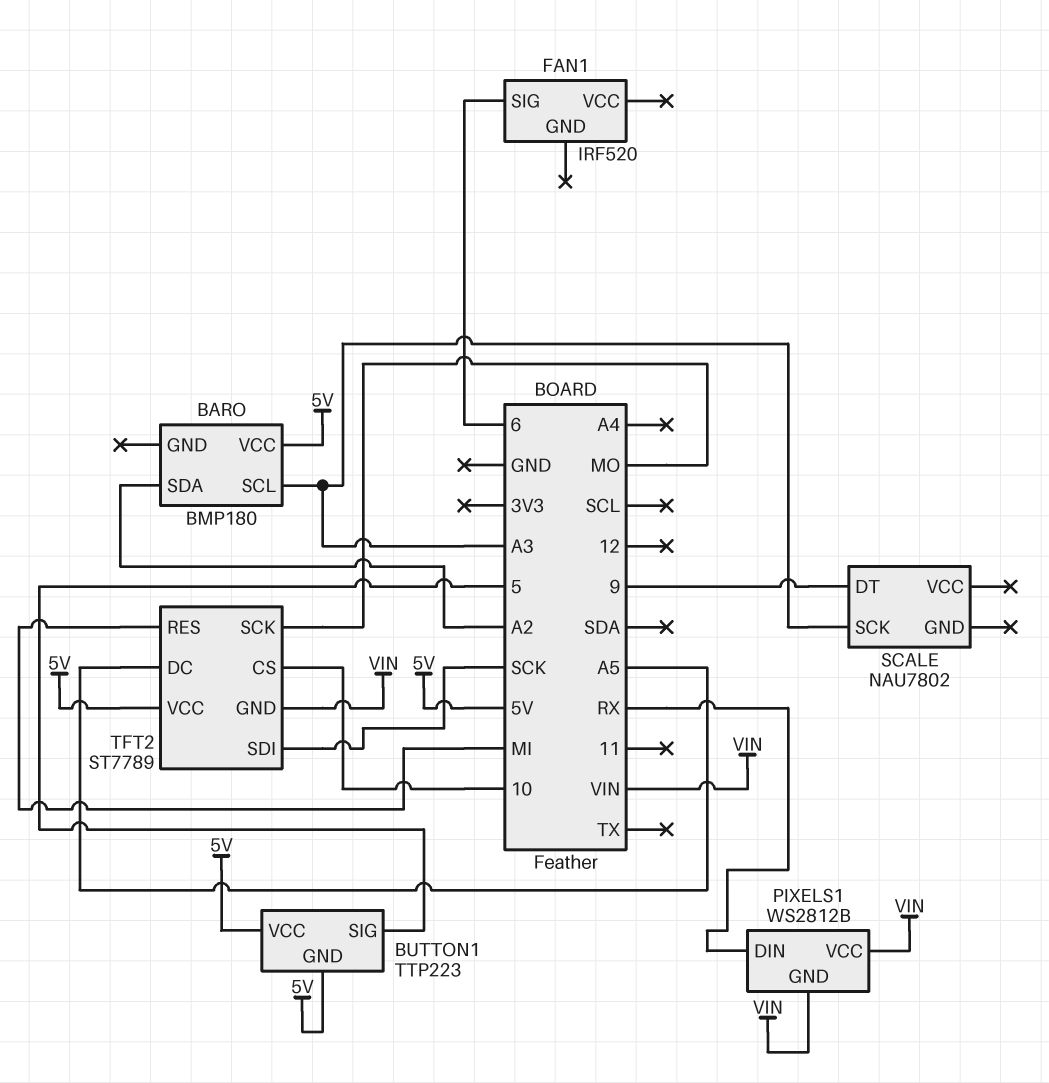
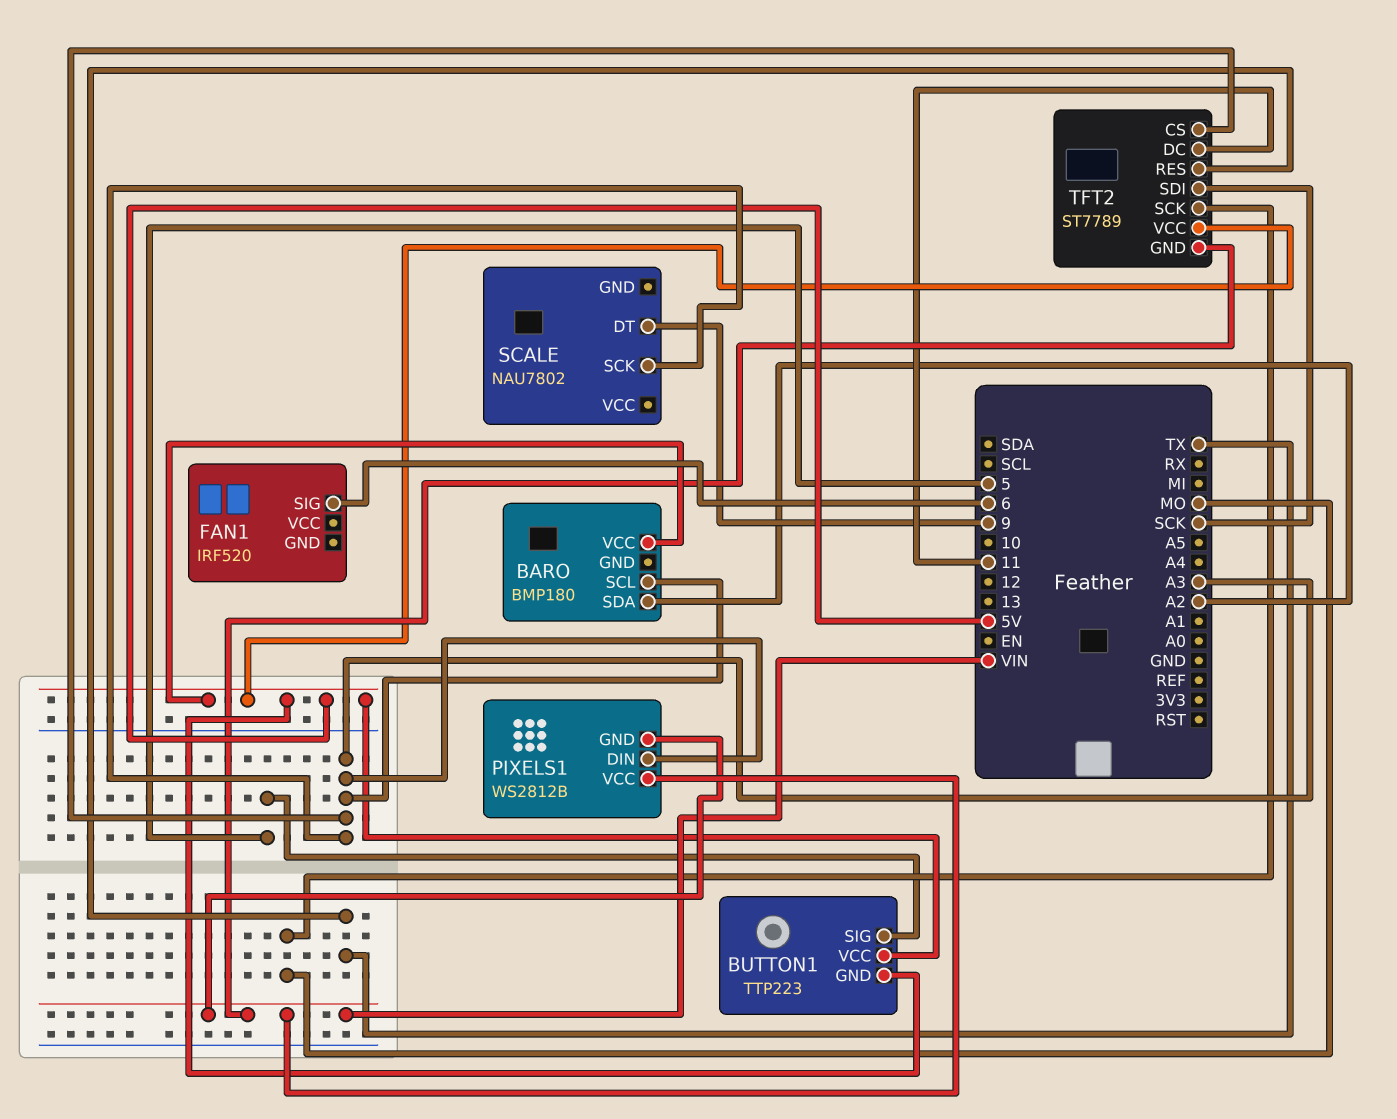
PIXELS1 pin DIN: RX -> A3
TFT2 pin CS: 10 -> A3
TFT2 pin DC: A5 -> 11
TFT2 pin RES: MI -> TX

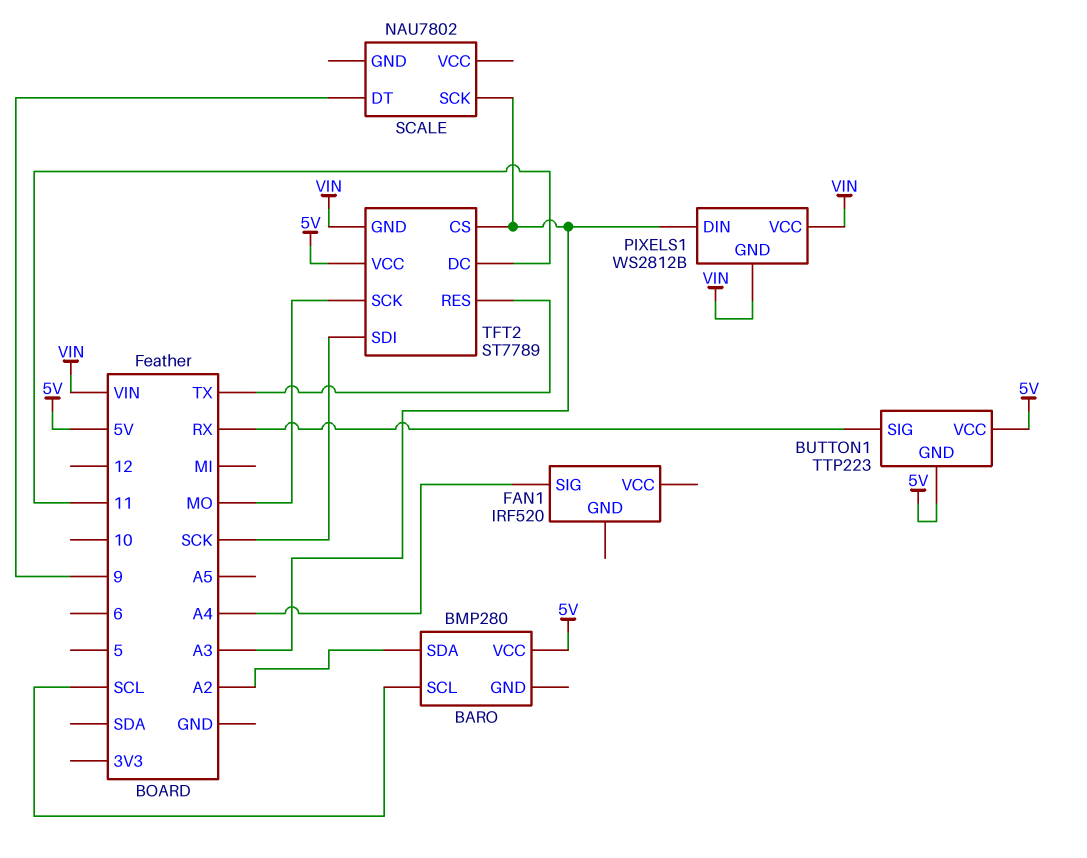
BARO: BMP180 -> BMP280
BARO pin SCL: A3 -> SCL
BUTTON1 pin SIG: 5 -> RX
FAN1 pin SIG: 6 -> A4

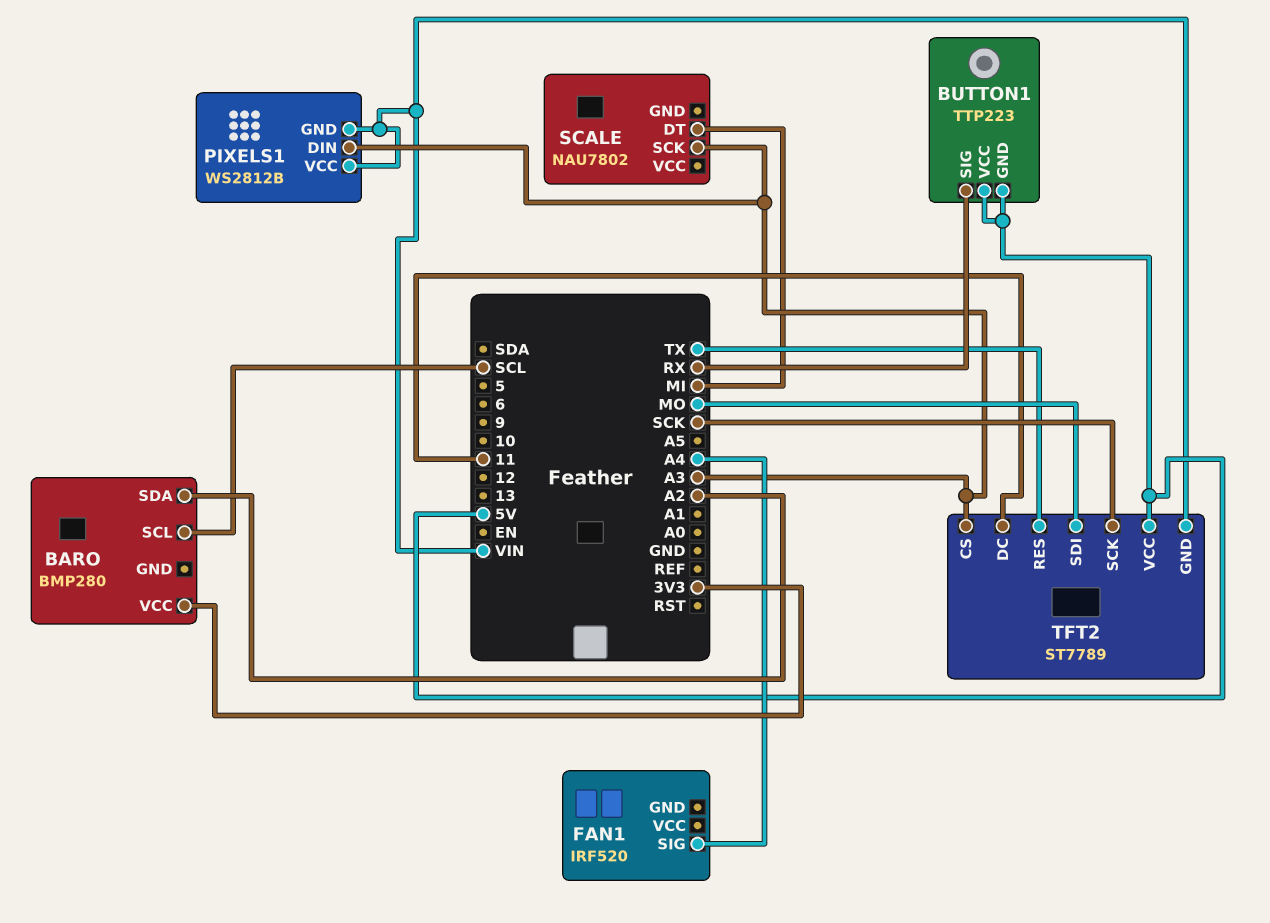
BARO pin VCC: 5V -> 3V3
SCALE pin DT: 9 -> MI
TFT2 pin SCK: MO -> SCK
TFT2 pin SDI: SCK -> MO

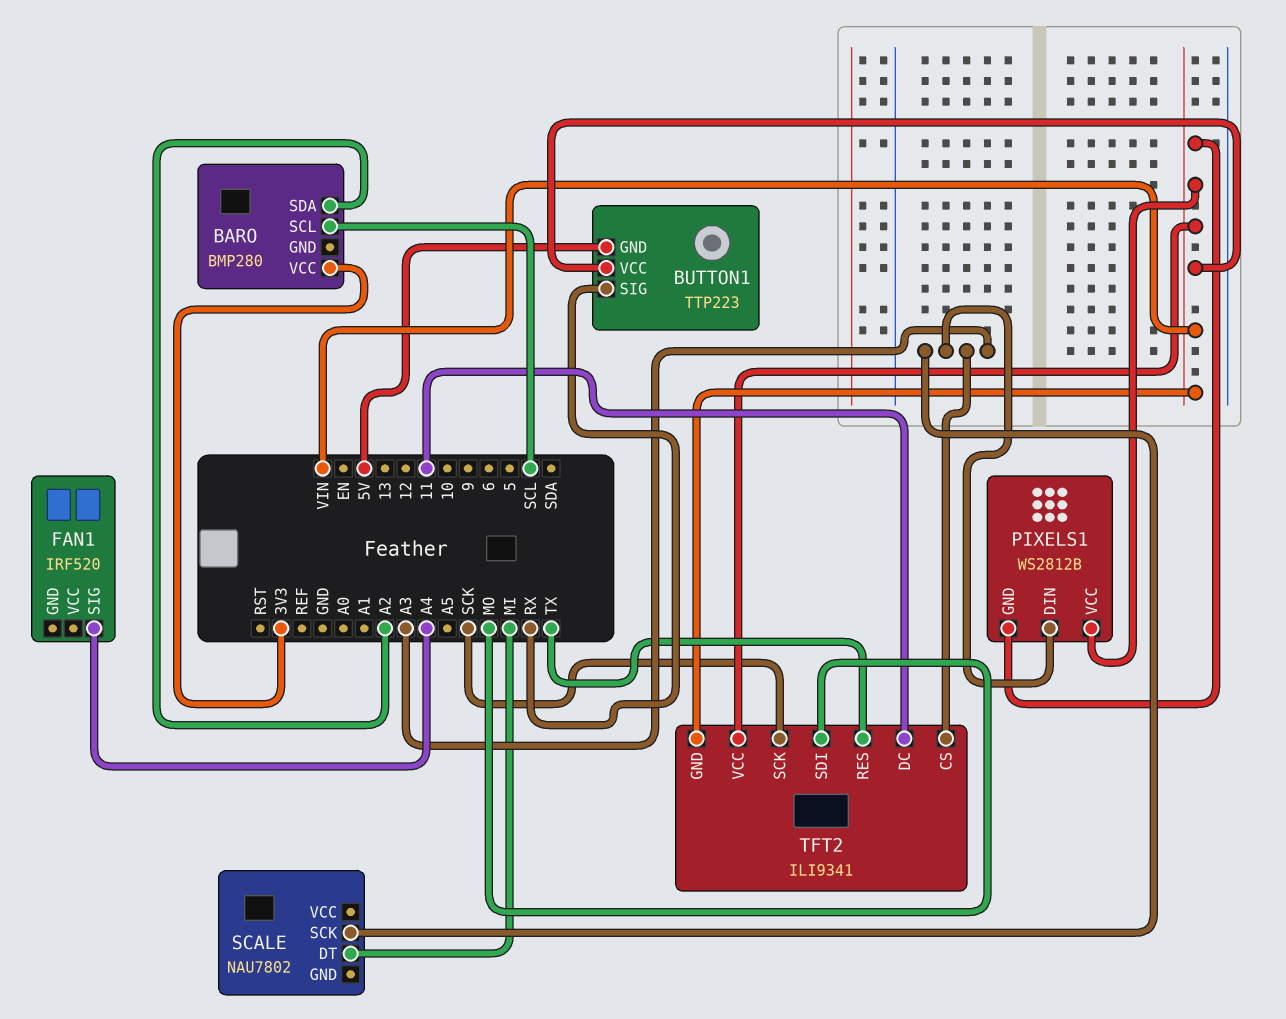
BUTTON1 pin VCC: 5V -> VIN
TFT2: ST7789 -> ILI9341
TFT2 pin VCC: 5V -> VIN

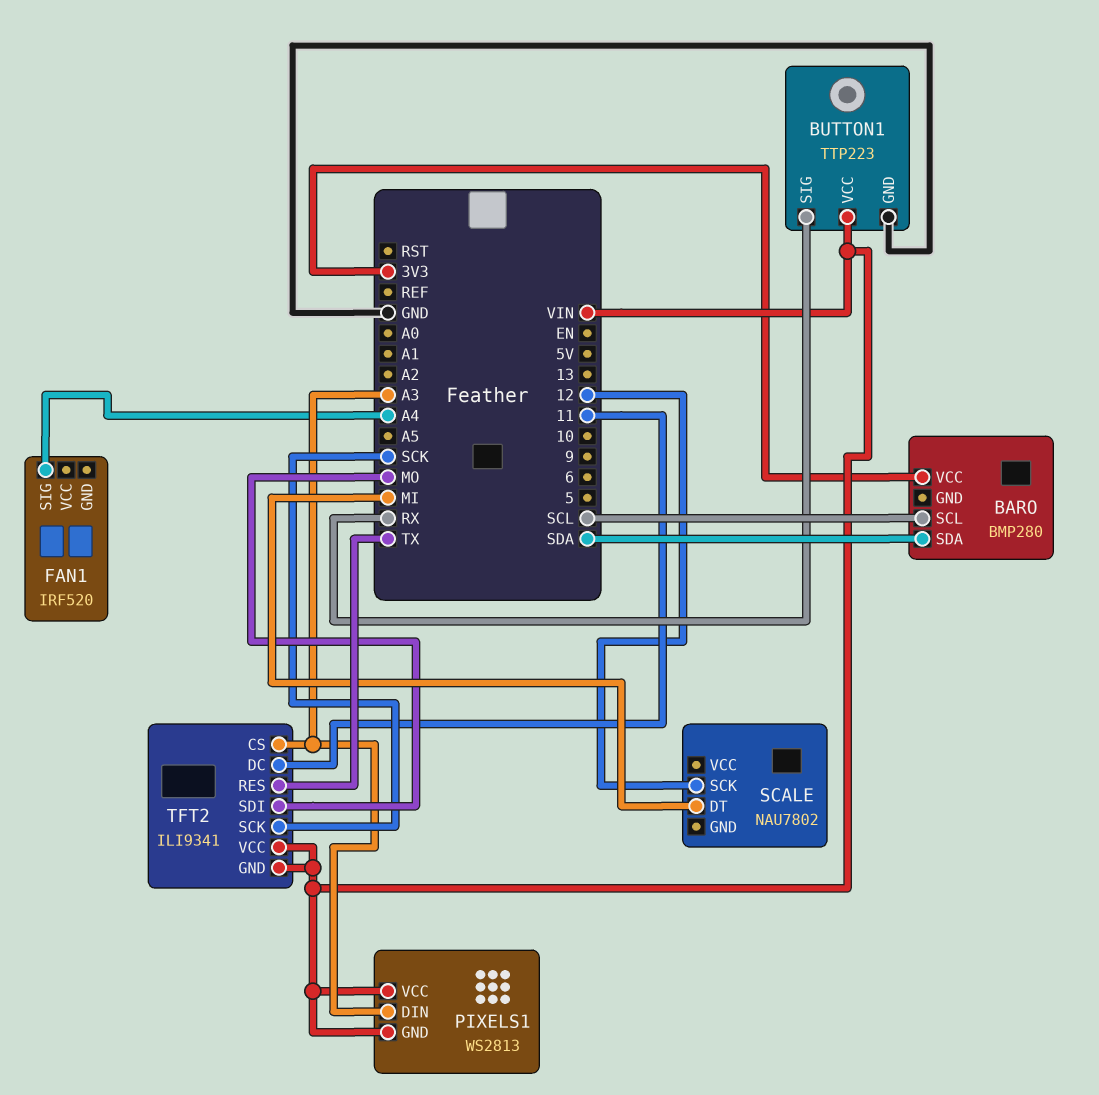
BARO pin SDA: A2 -> SDA
BUTTON1 pin GND: 5V -> GND
PIXELS1: WS2812B -> WS2813
SCALE pin SCK: A3 -> 12

